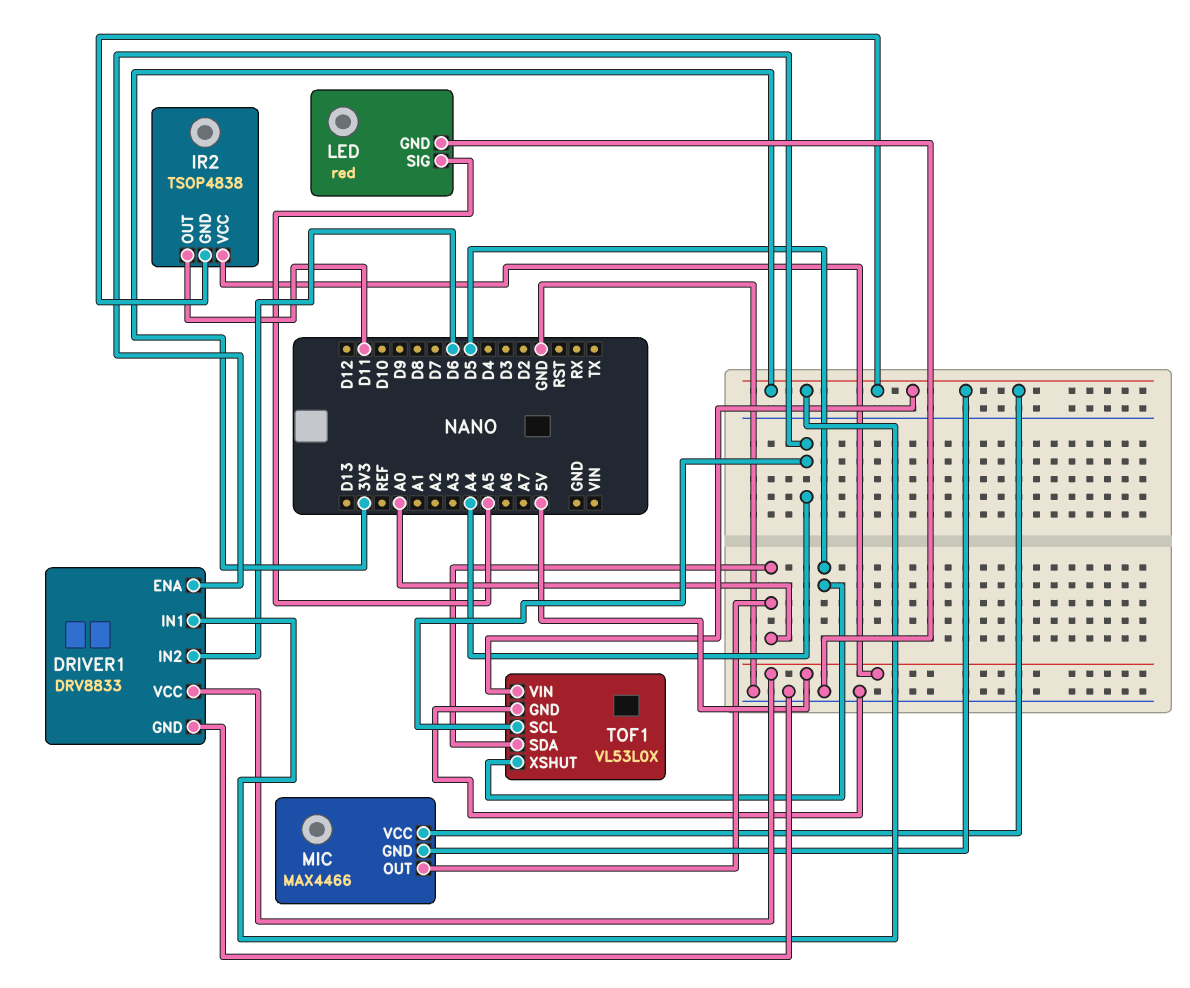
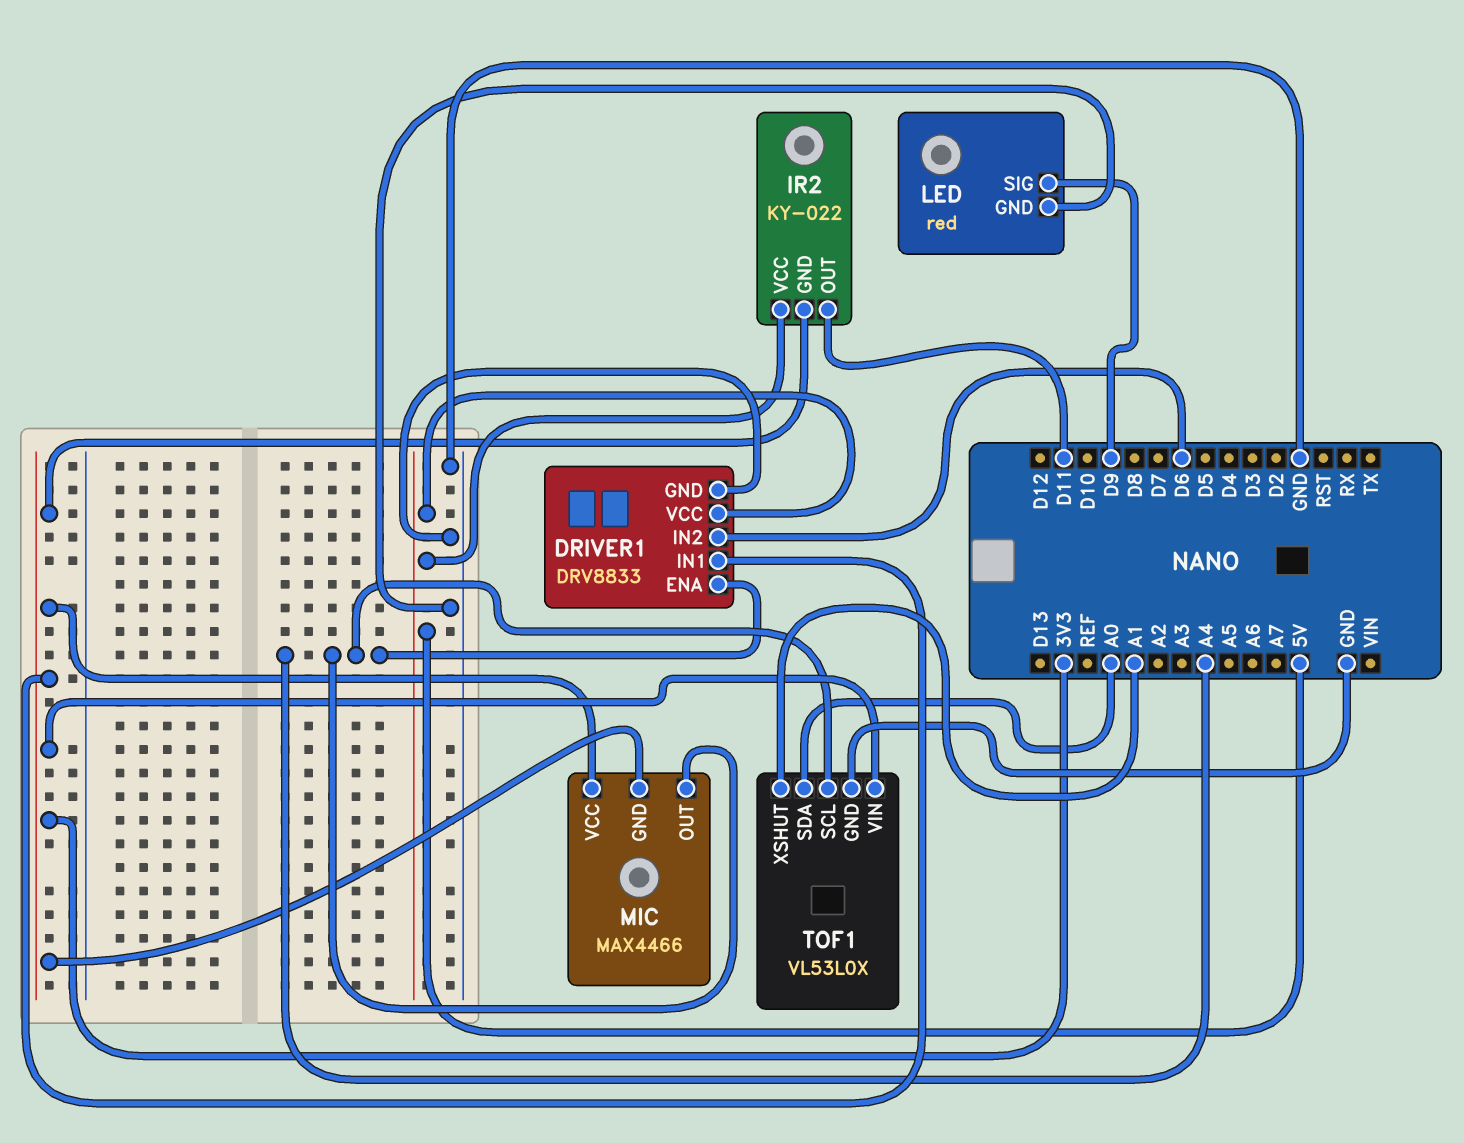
IR2: TSOP4838 -> KY-022
LED pin SIG: A5 -> D9
MIC pin OUT: A0 -> A4
TOF1 pin XSHUT: D5 -> A1

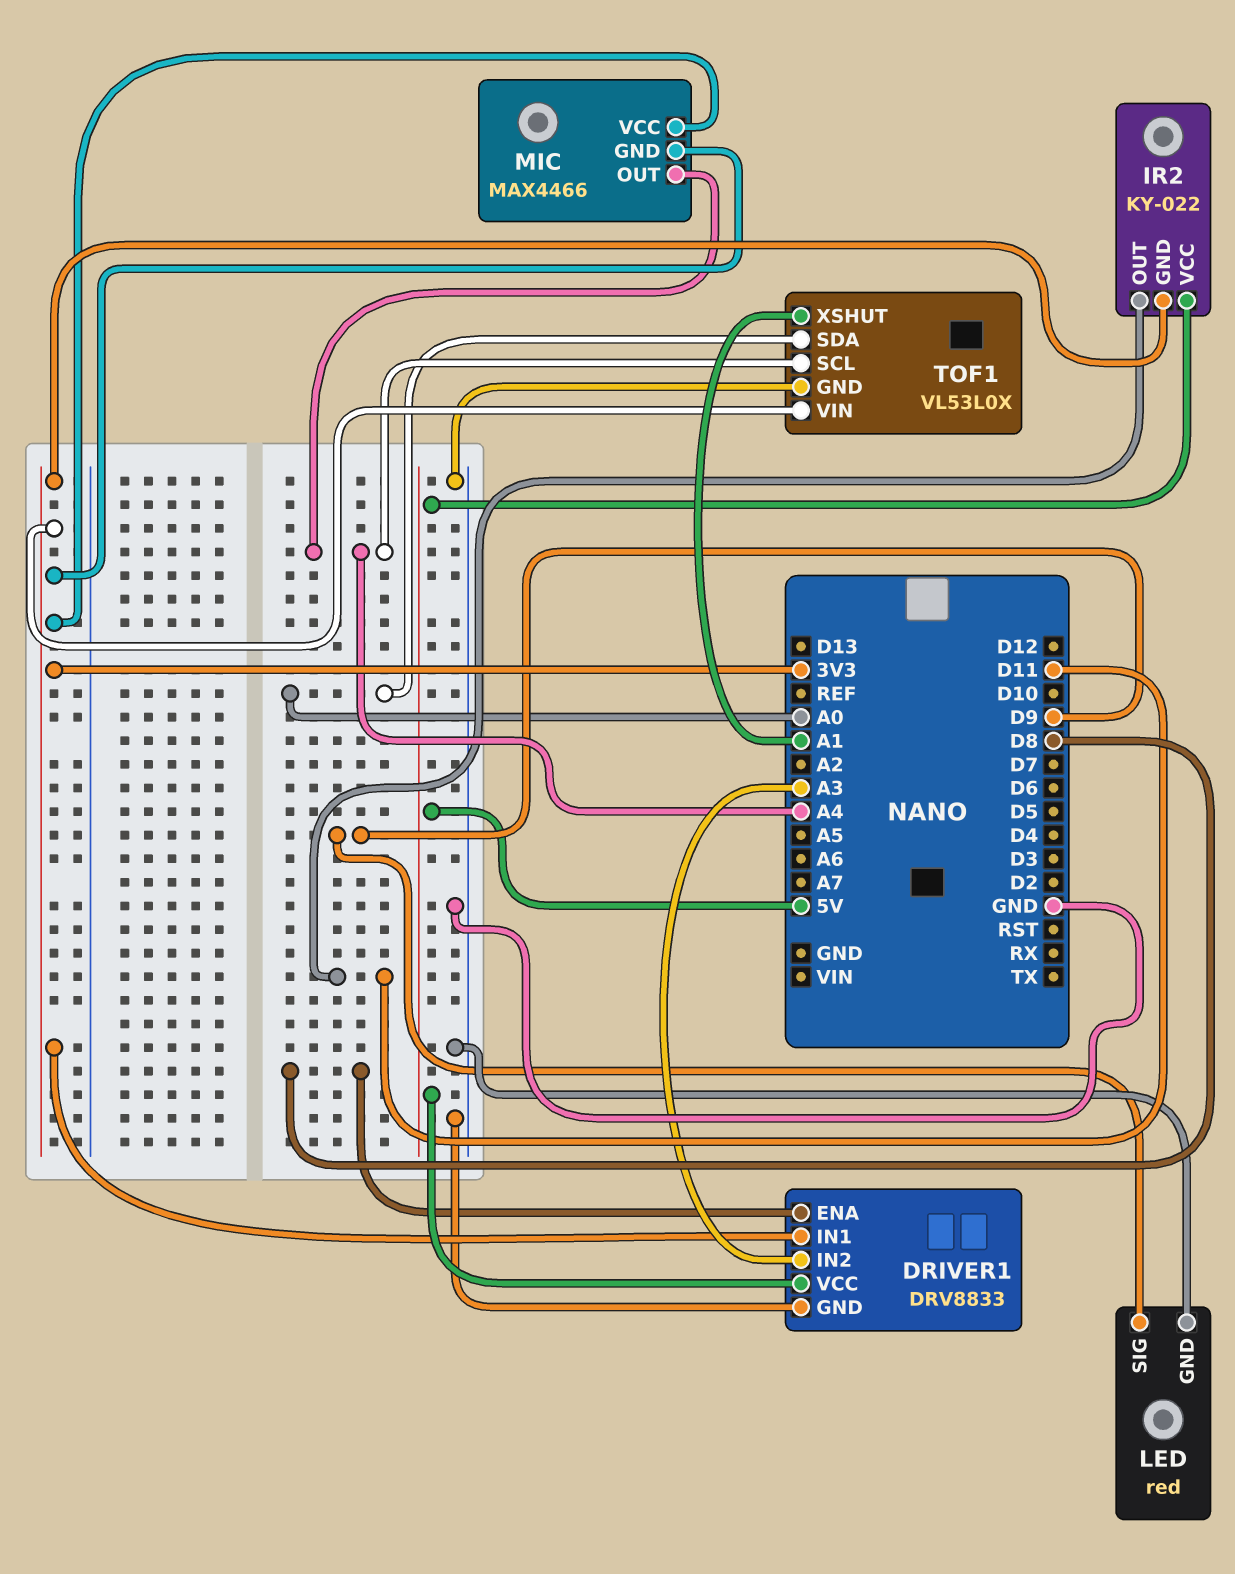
DRIVER1 pin ENA: A4 -> D8
DRIVER1 pin IN2: D6 -> A3

